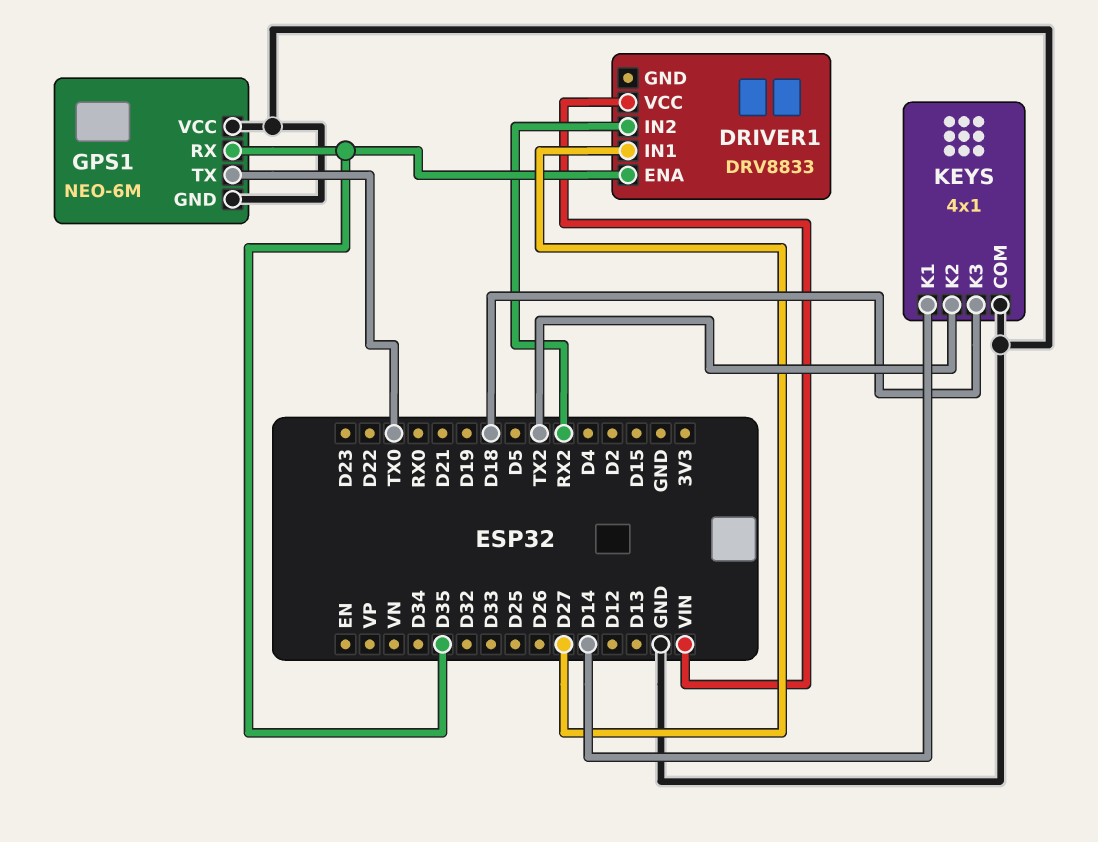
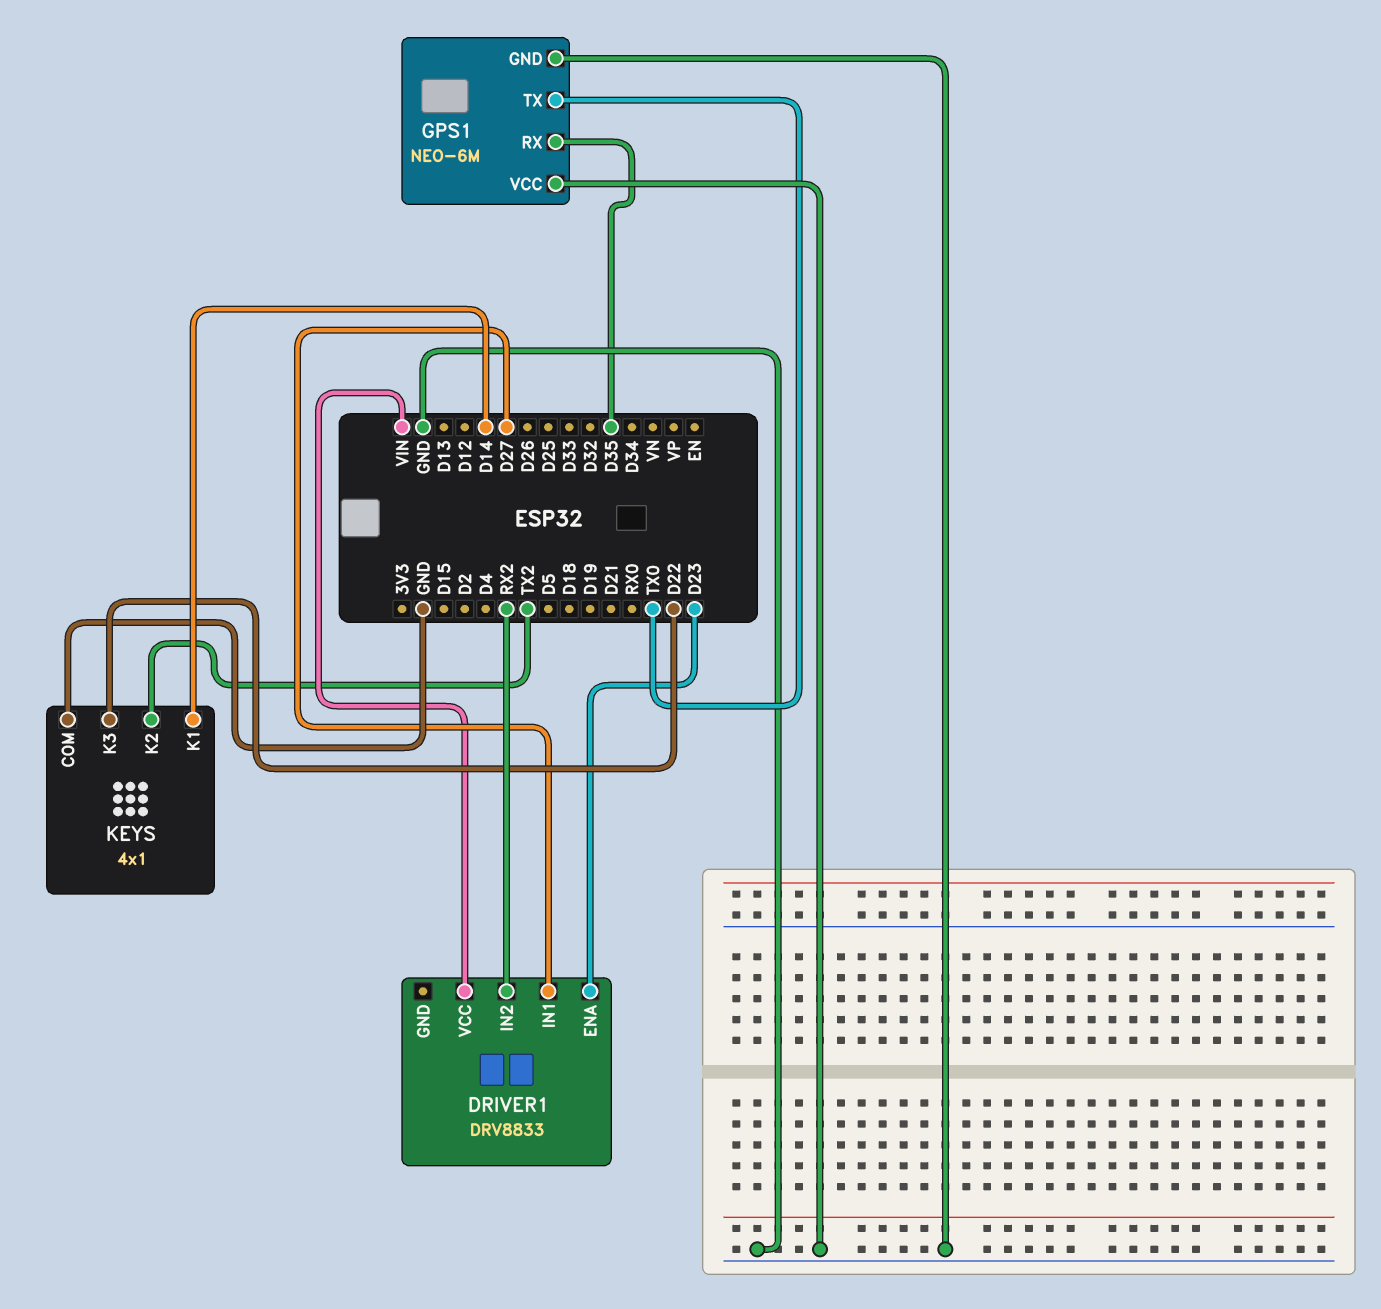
DRIVER1 pin ENA: D35 -> D23
KEYS pin K3: D18 -> D22

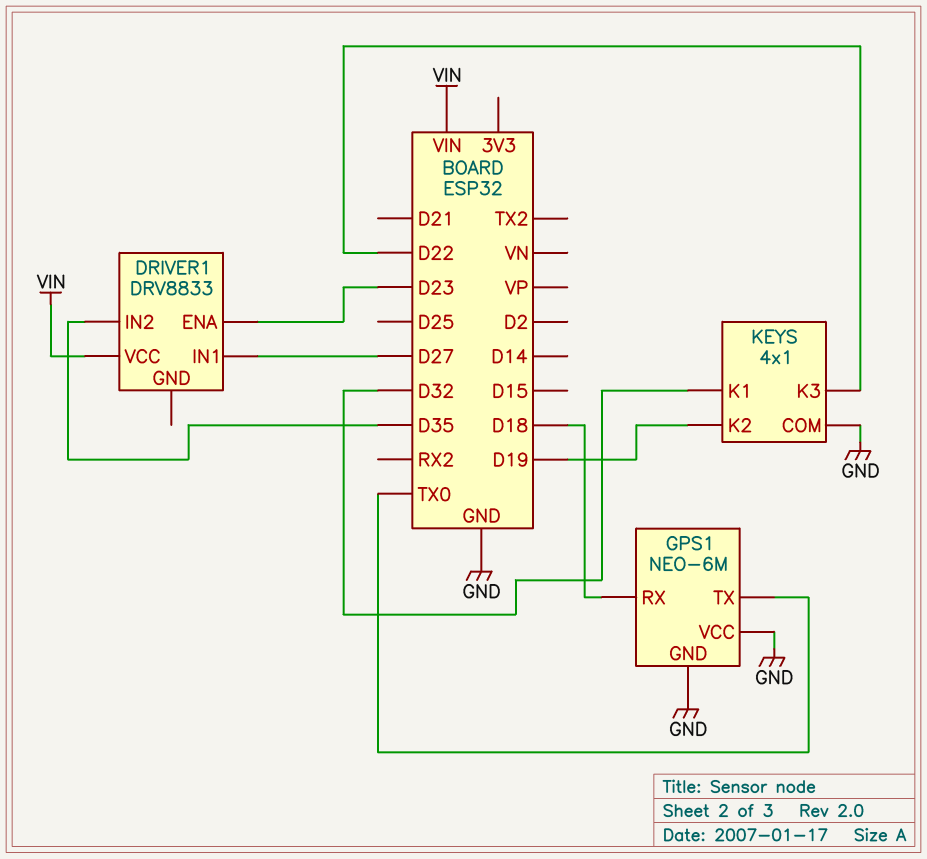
DRIVER1 pin IN2: RX2 -> D35
GPS1 pin RX: D35 -> D18
KEYS pin K1: D14 -> D32
KEYS pin K2: TX2 -> D19

